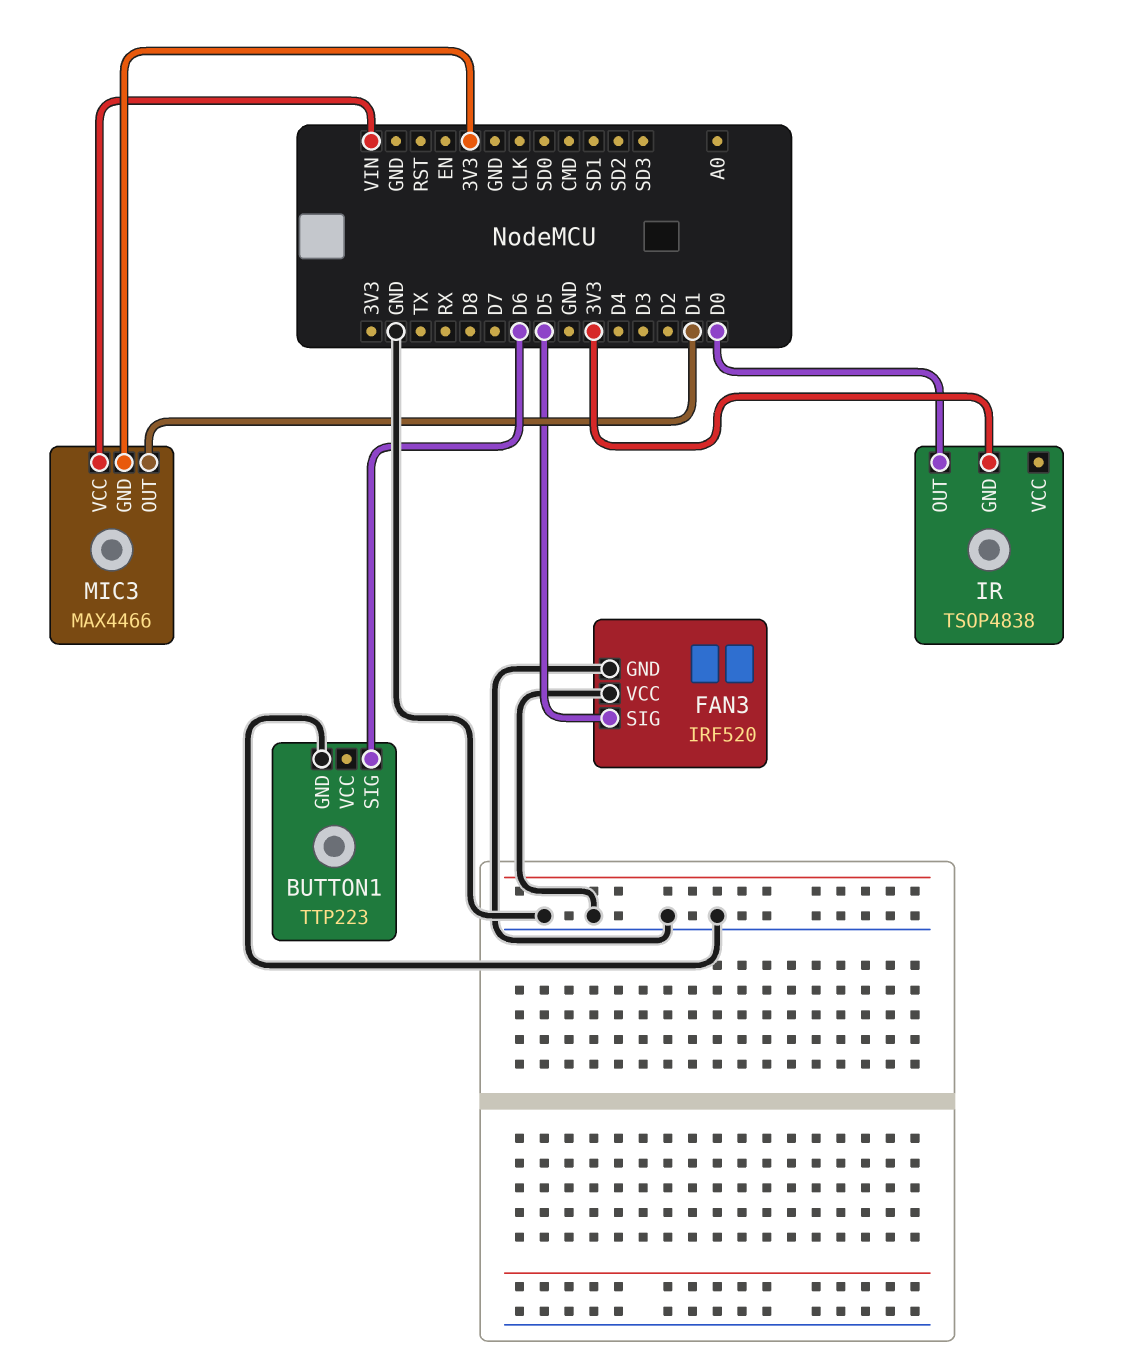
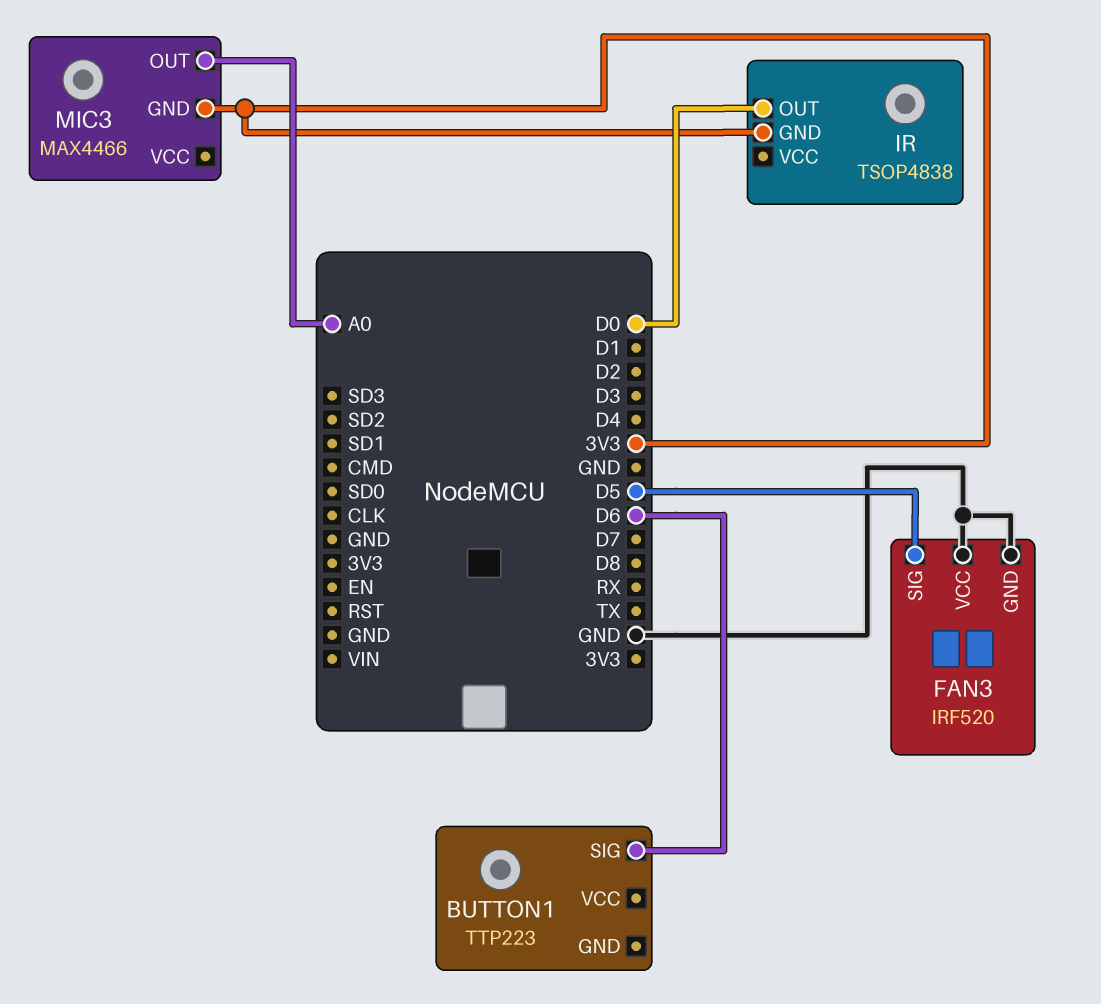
BUTTON1 pin GND: GND -> none
MIC3 pin OUT: D1 -> A0
MIC3 pin VCC: VIN -> none

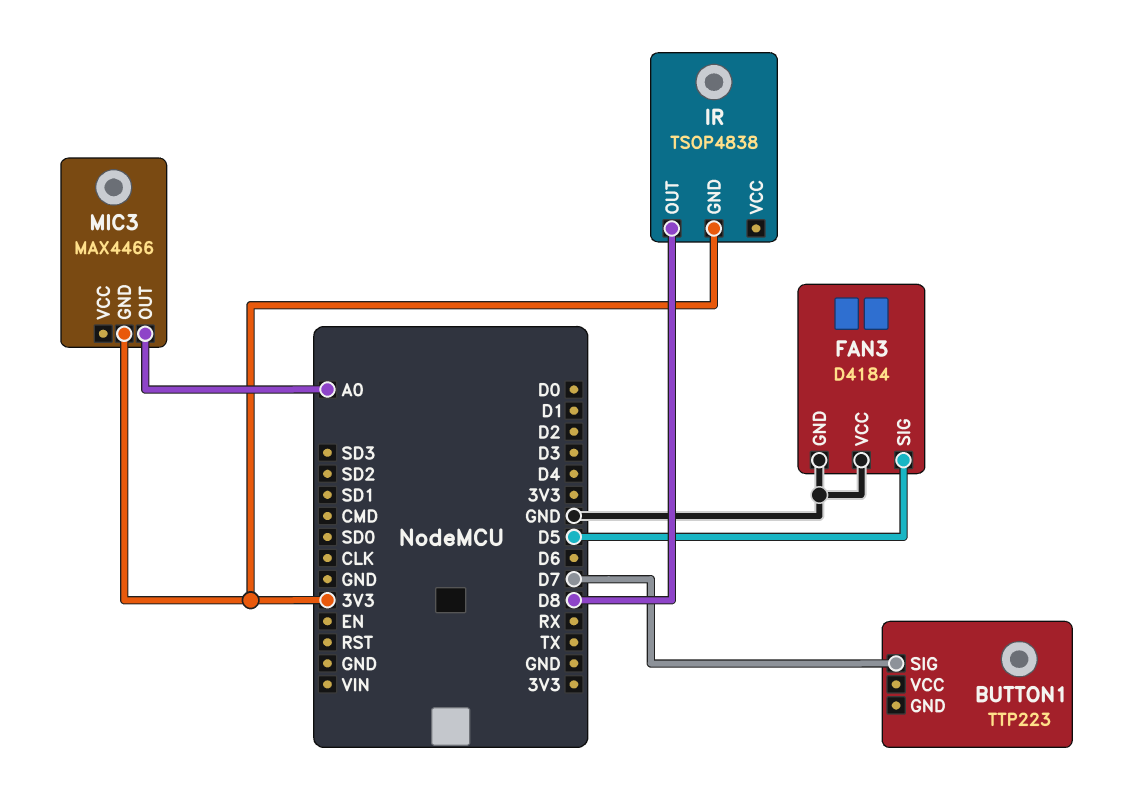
BUTTON1 pin SIG: D6 -> D7
FAN3: IRF520 -> D4184
IR pin OUT: D0 -> D8

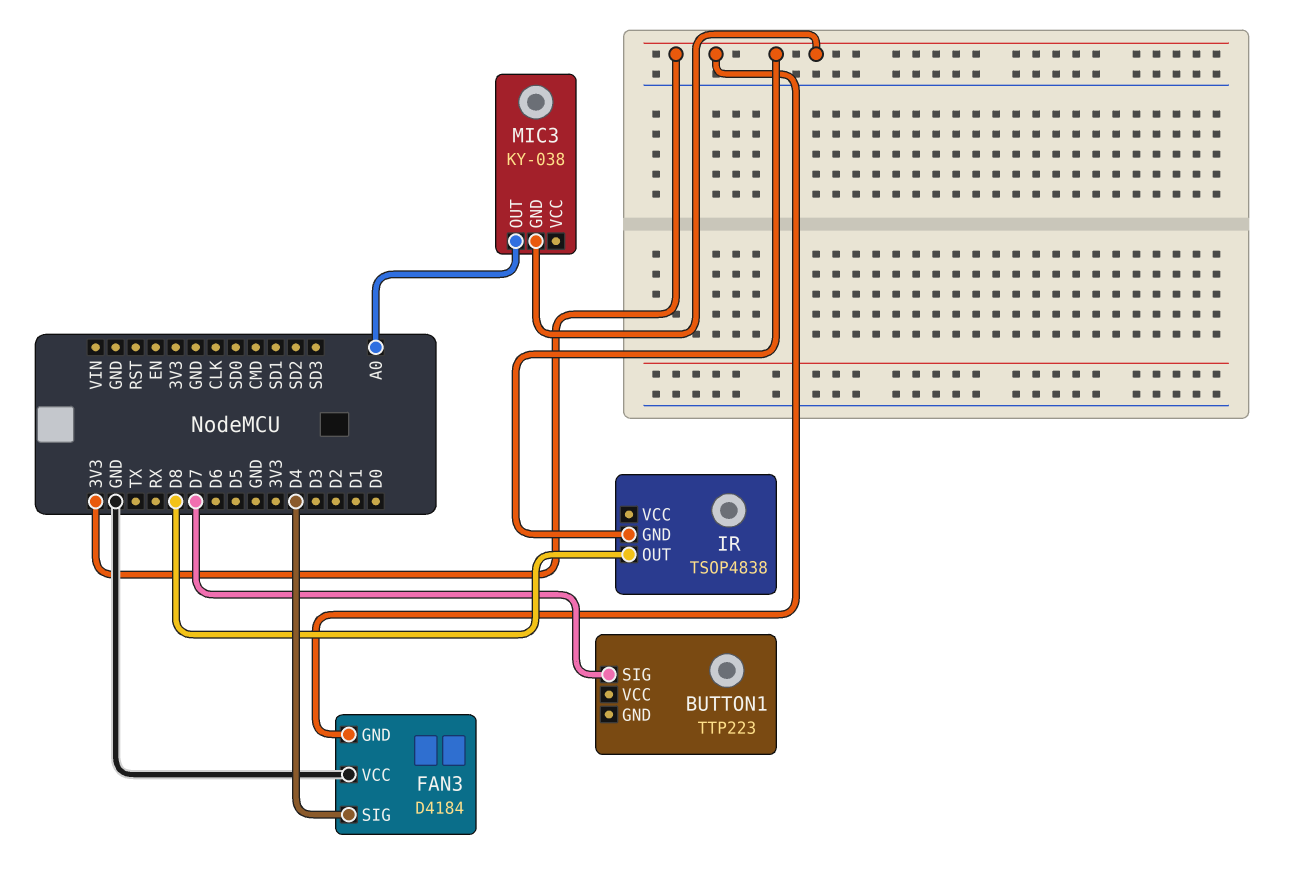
FAN3 pin GND: GND -> 3V3
FAN3 pin SIG: D5 -> D4
MIC3: MAX4466 -> KY-038

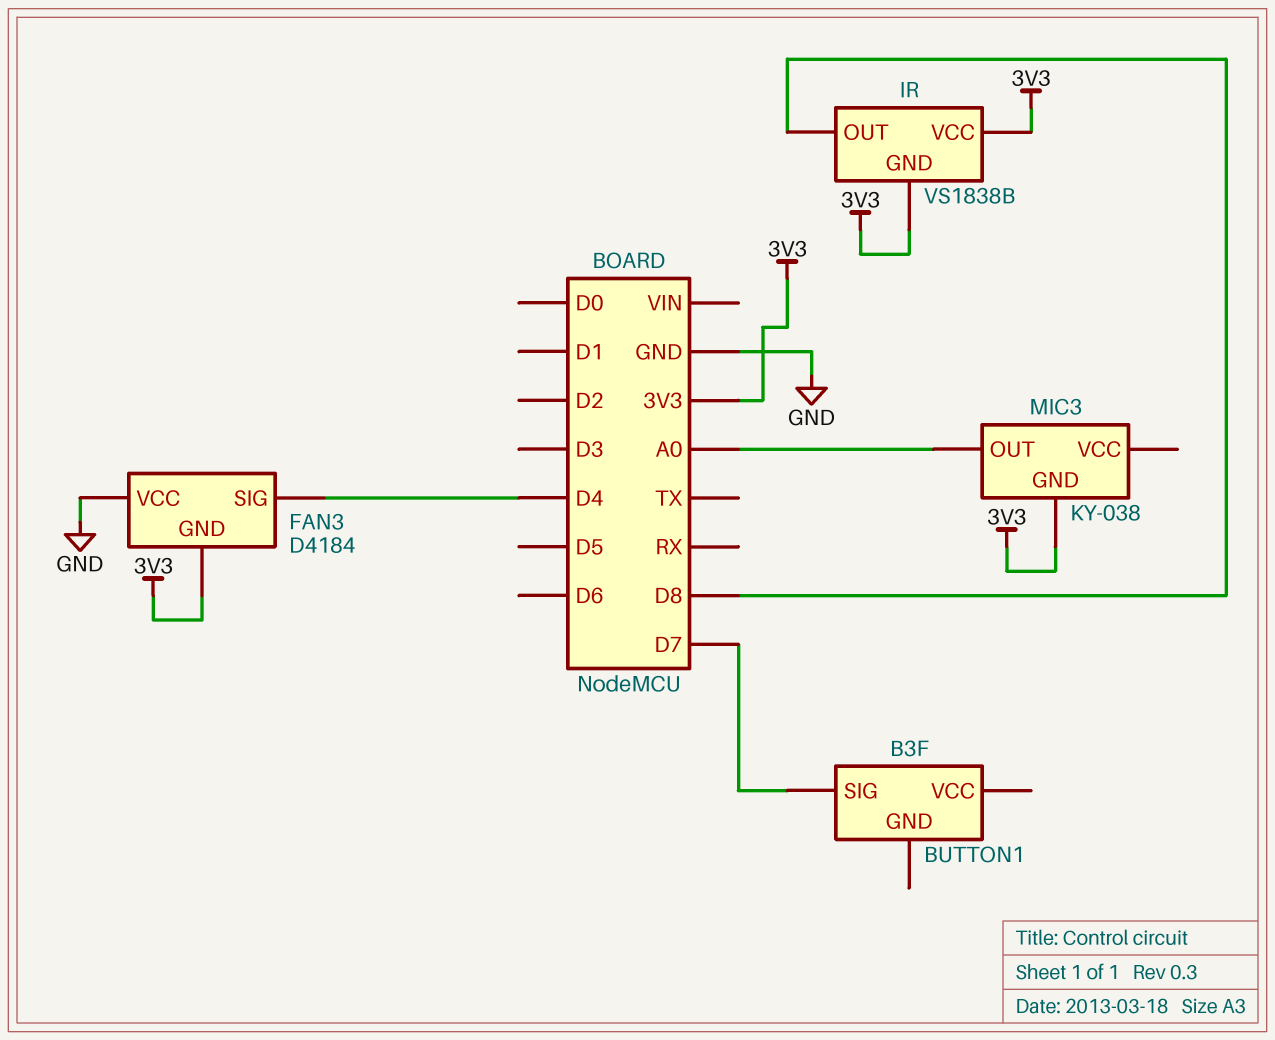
BUTTON1: TTP223 -> B3F
IR: TSOP4838 -> VS1838B
IR pin VCC: none -> 3V3

